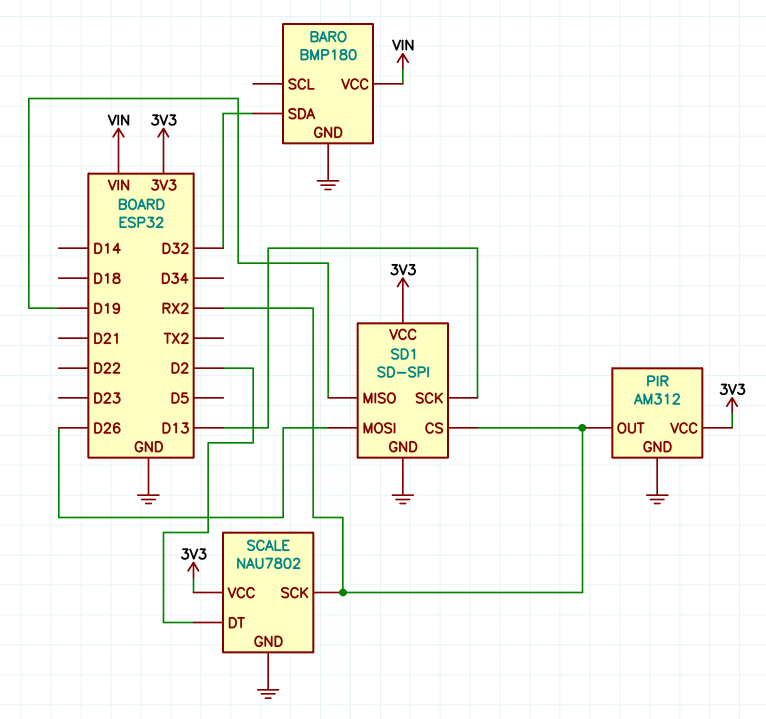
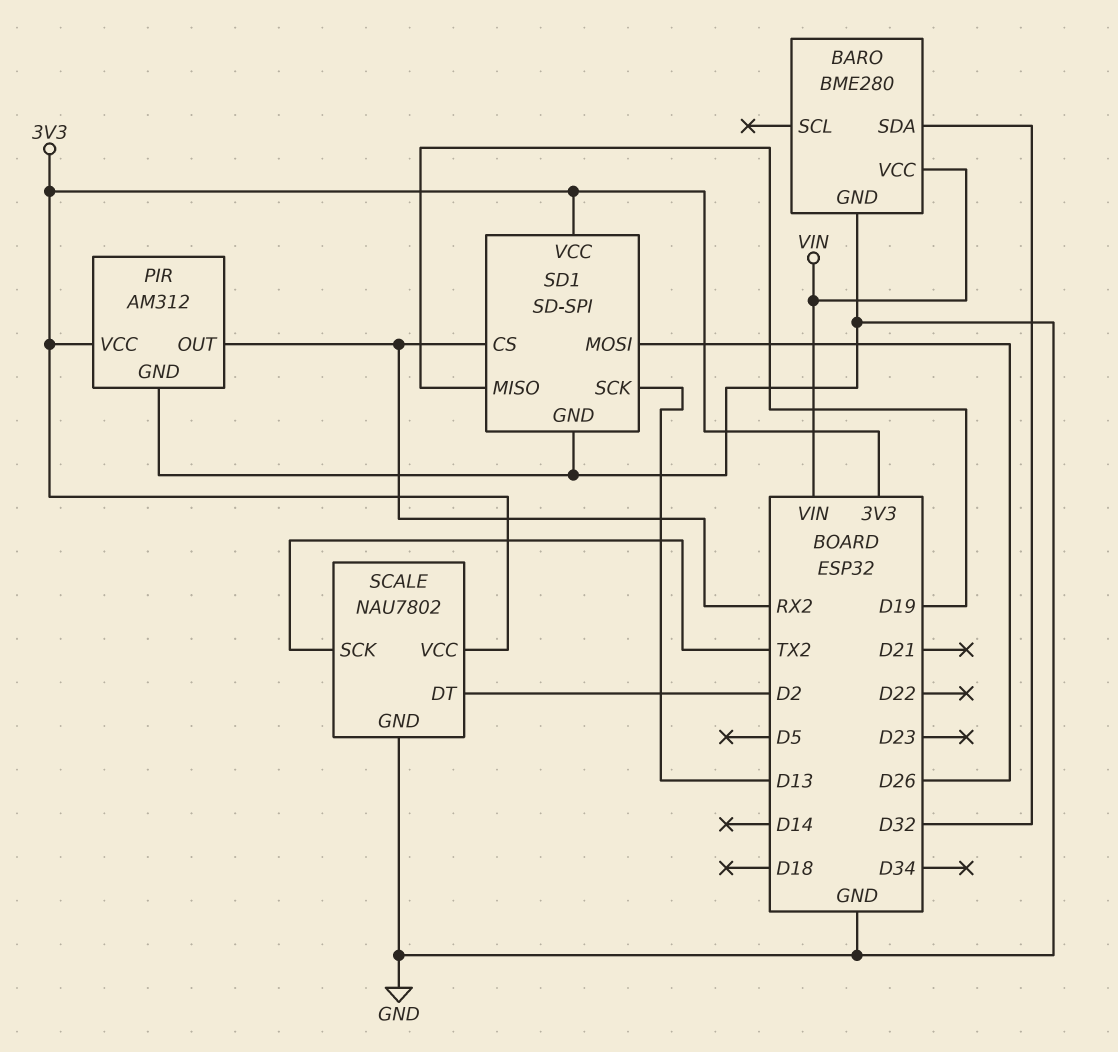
BARO: BMP180 -> BME280
SCALE pin SCK: RX2 -> TX2

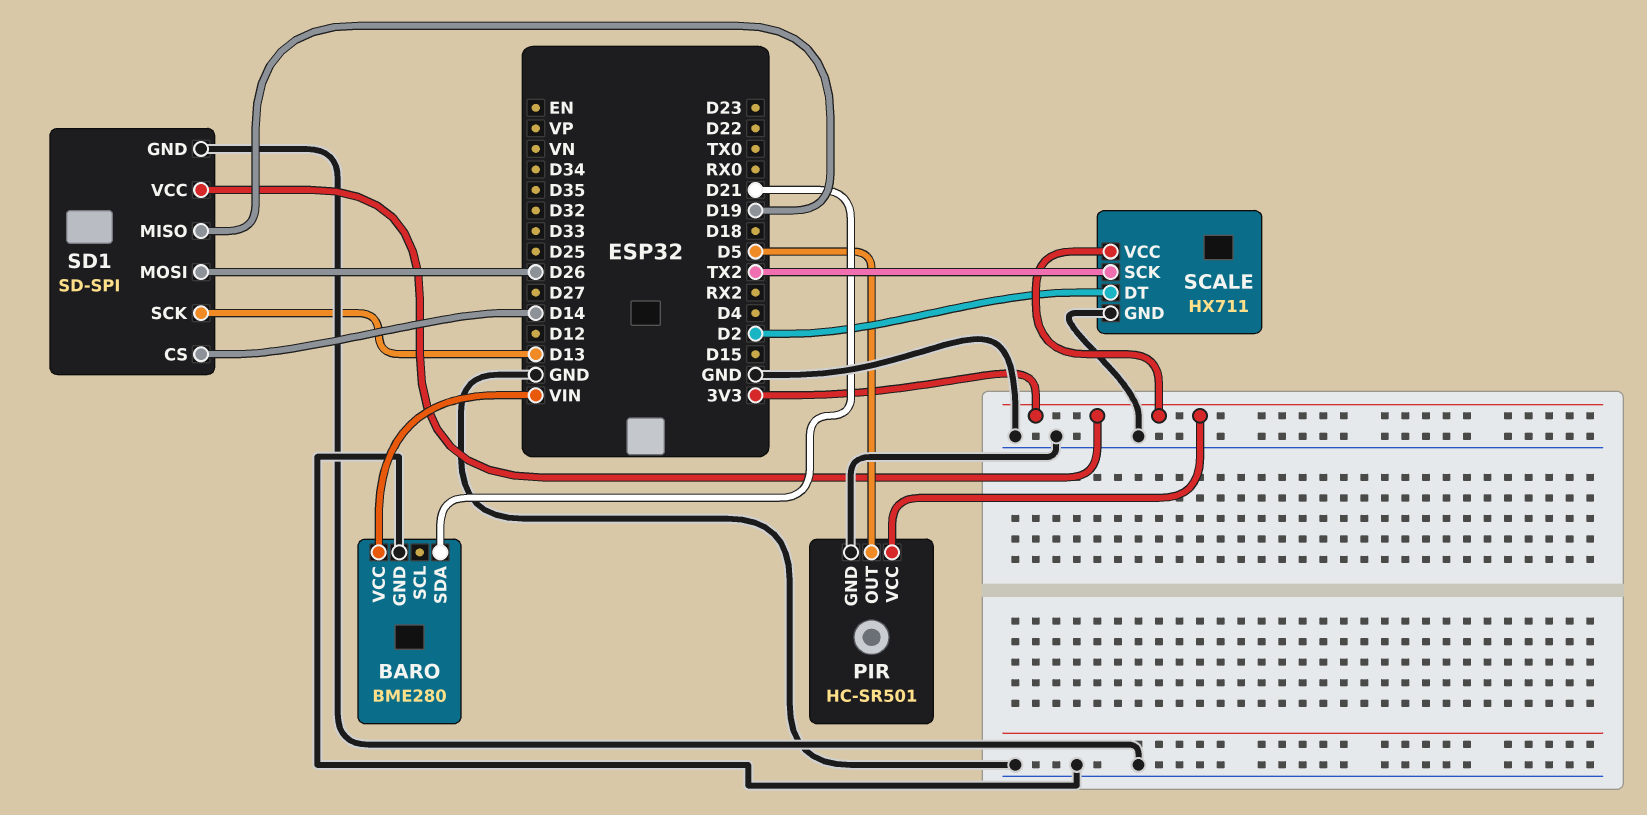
BARO pin SDA: D32 -> D21
PIR: AM312 -> HC-SR501
PIR pin OUT: RX2 -> D5
SCALE: NAU7802 -> HX711
SD1 pin CS: RX2 -> D14

